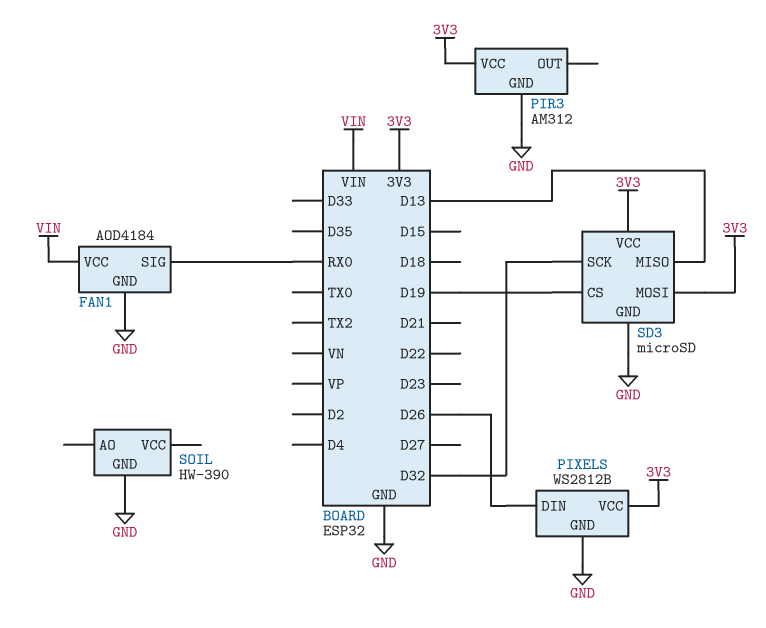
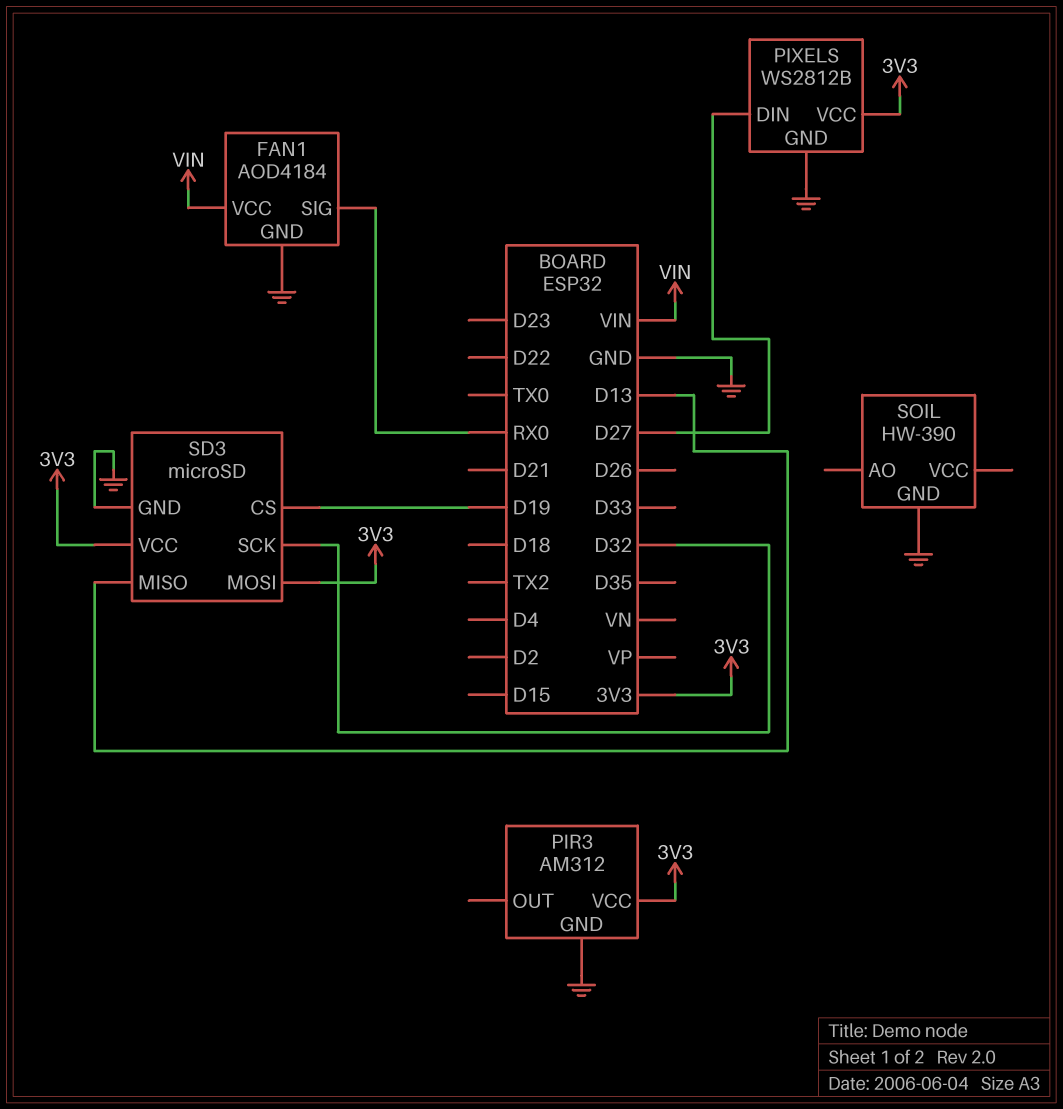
PIXELS pin DIN: D26 -> D27

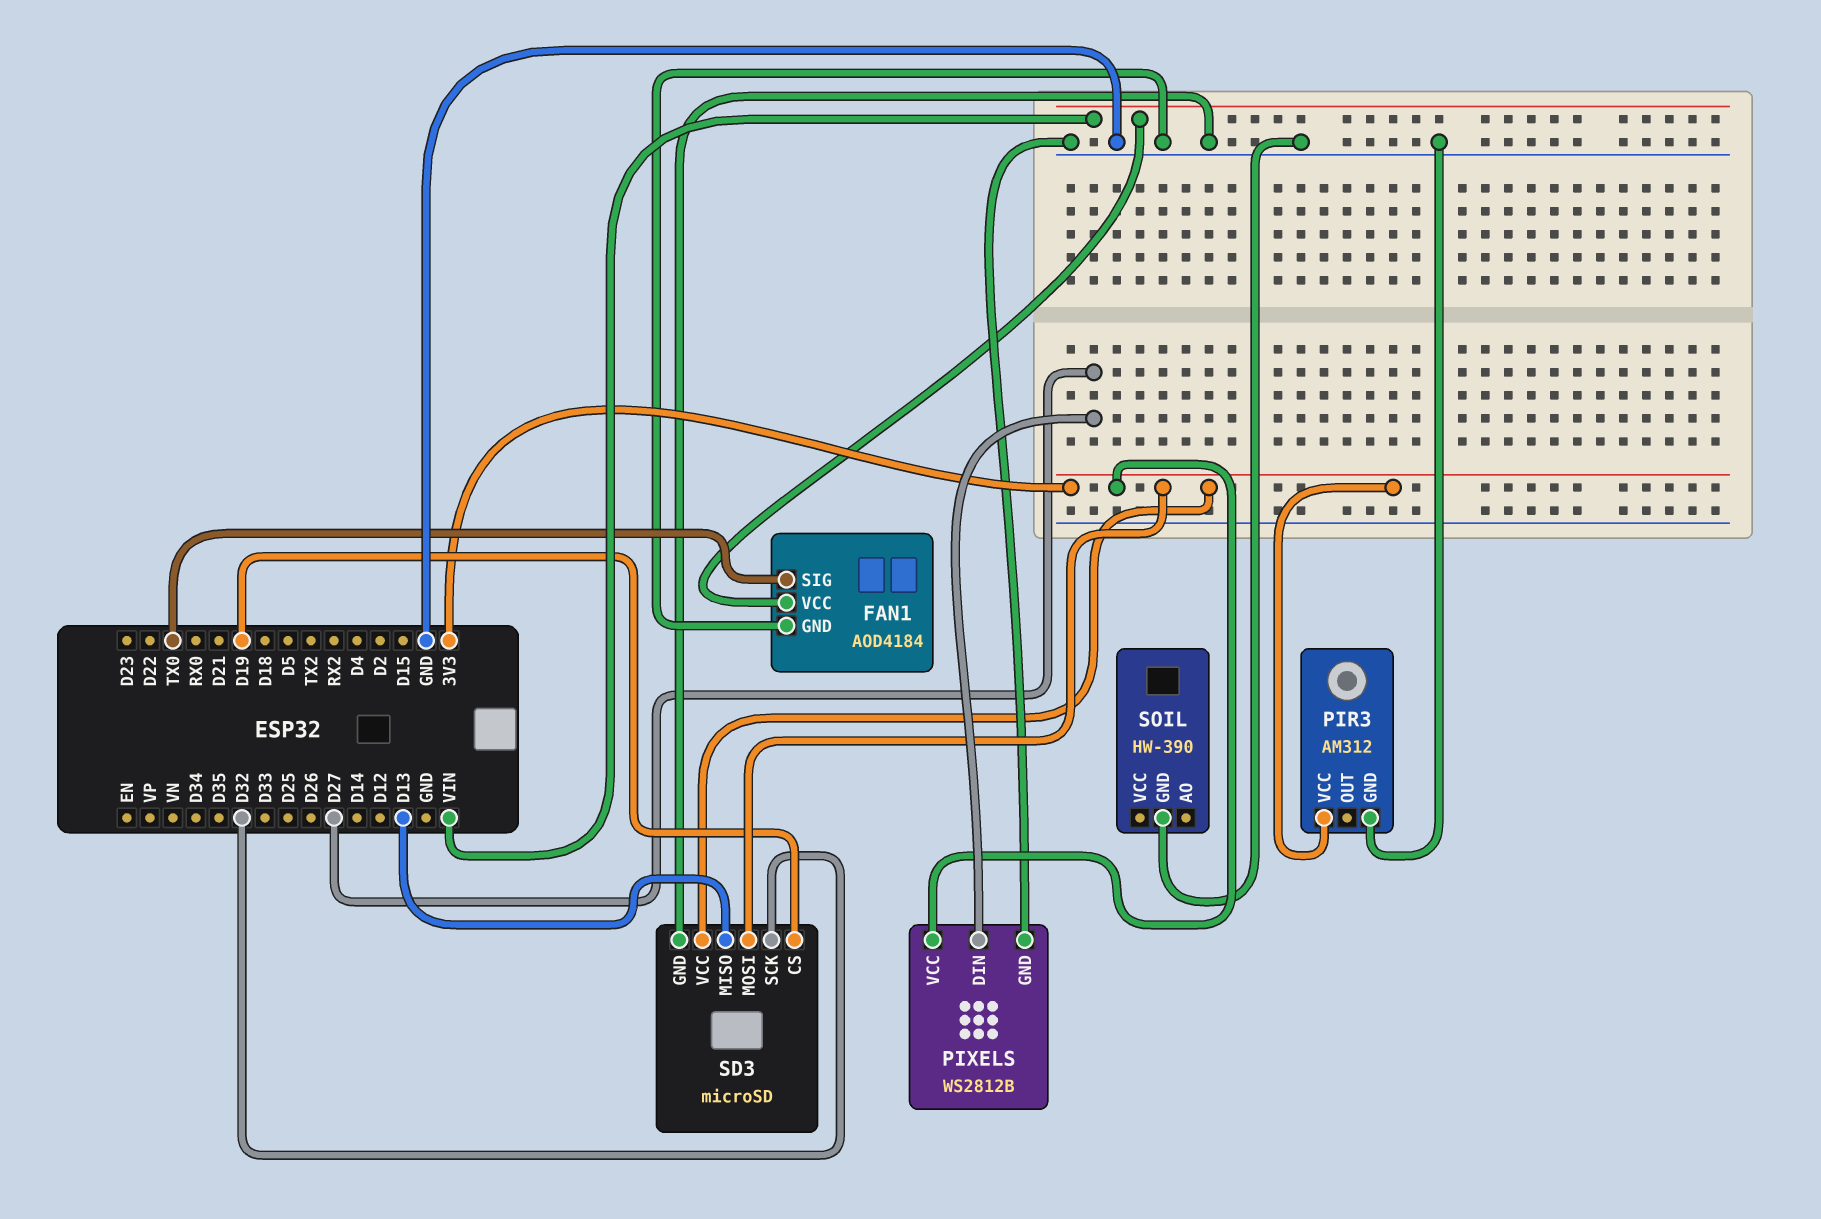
FAN1 pin SIG: RX0 -> TX0

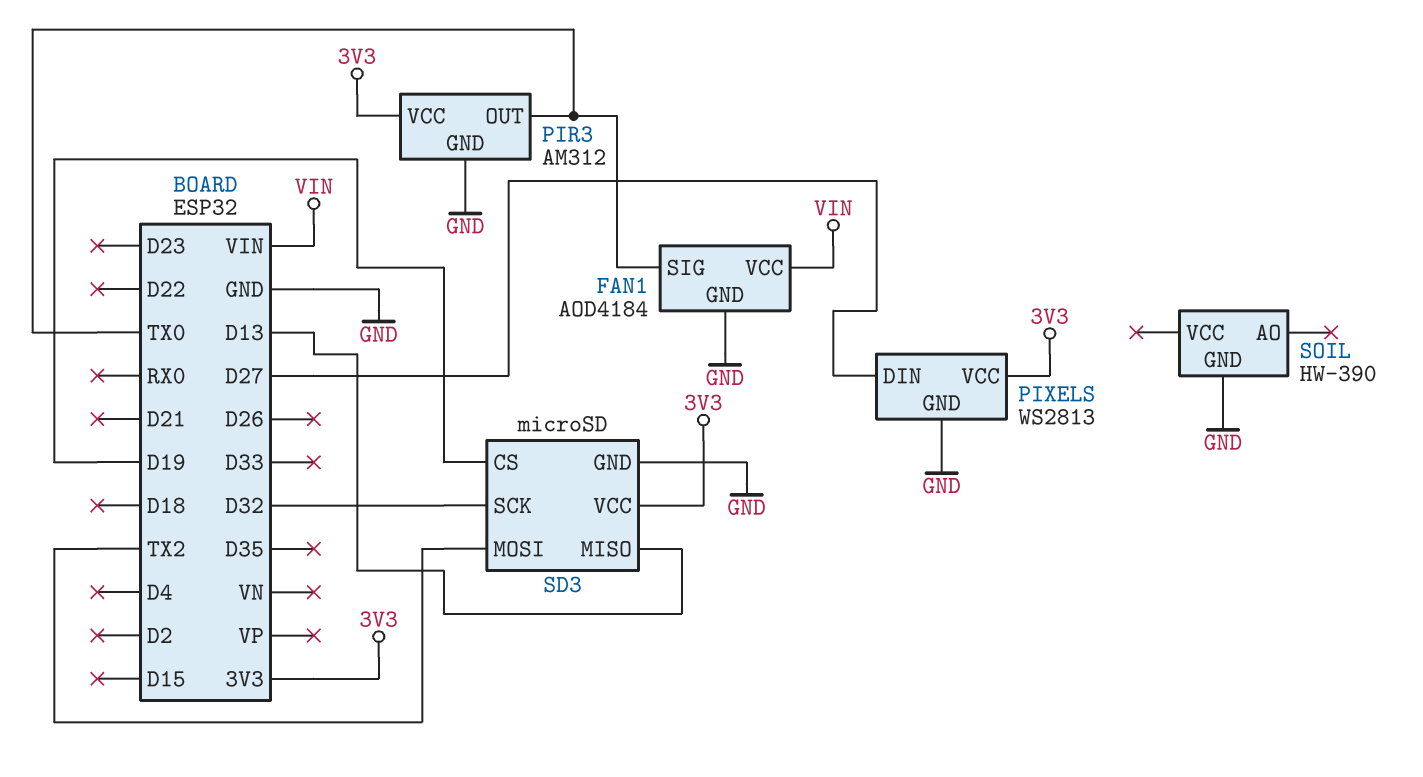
PIR3 pin OUT: none -> TX0
PIXELS: WS2812B -> WS2813
SD3 pin MOSI: 3V3 -> TX2

